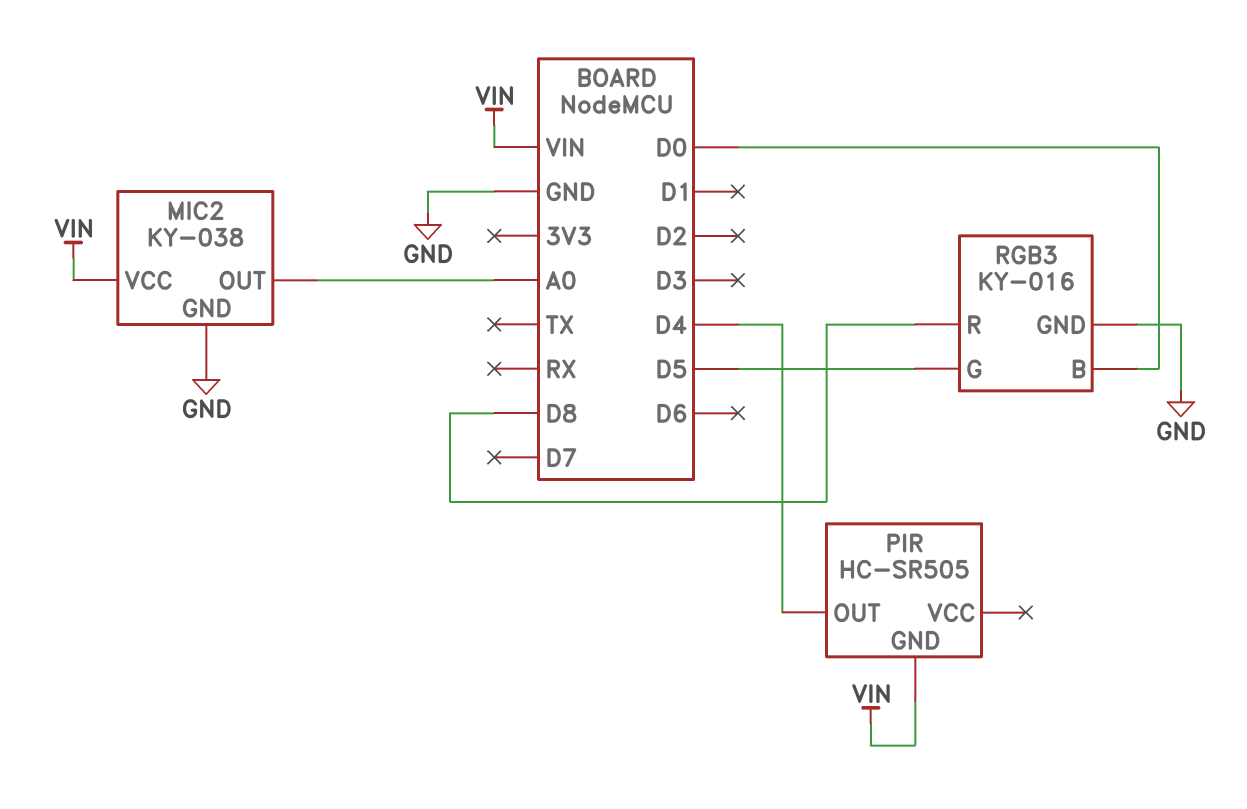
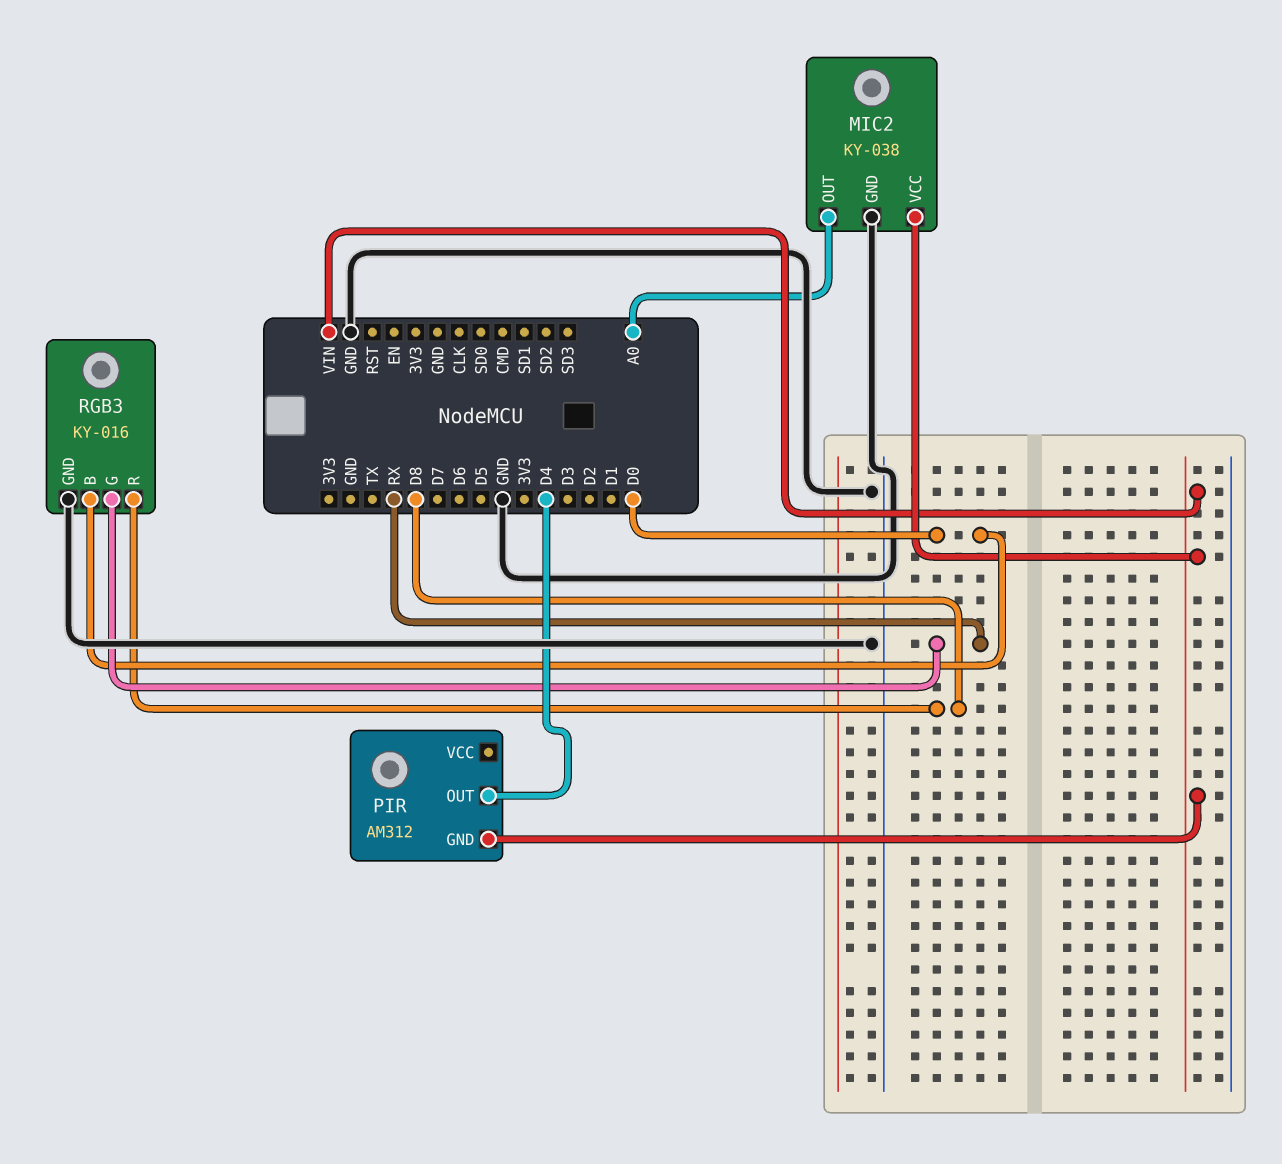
PIR: HC-SR505 -> AM312
RGB3 pin G: D5 -> RX

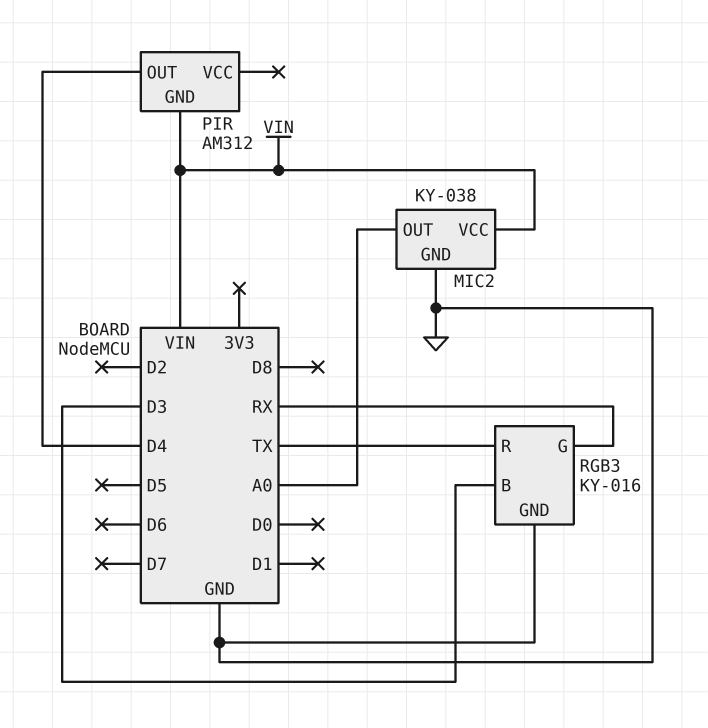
RGB3 pin B: D0 -> D3
RGB3 pin R: D8 -> TX

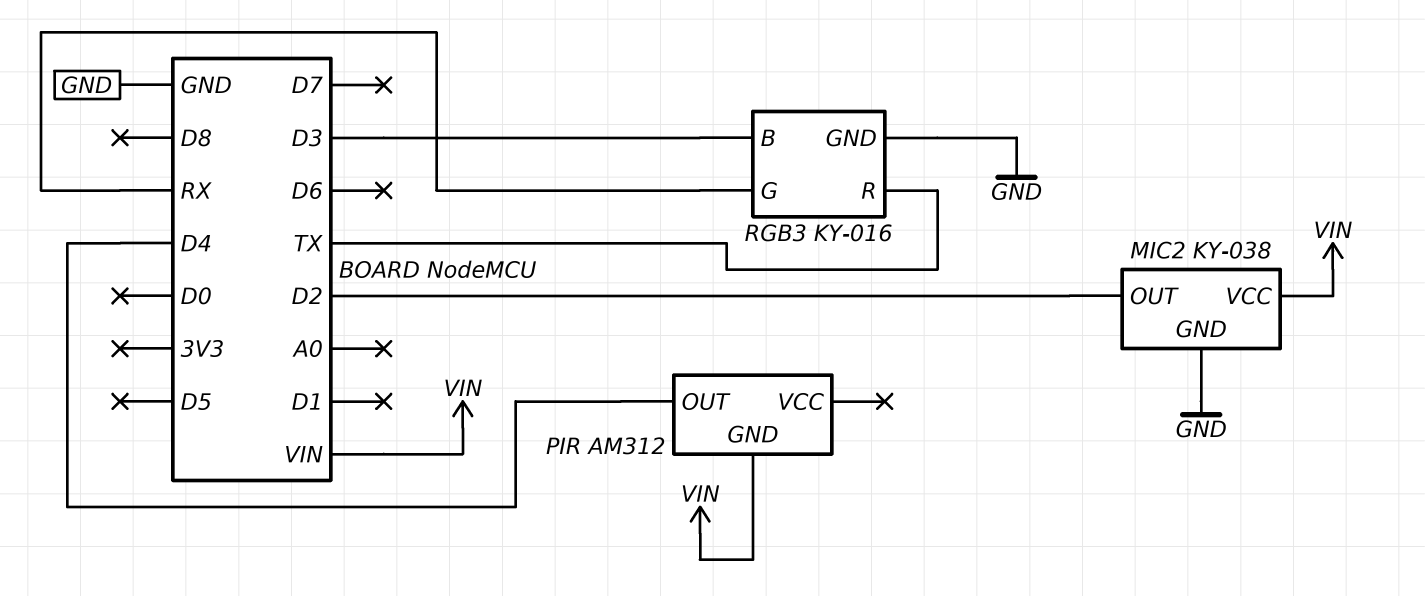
MIC2 pin OUT: A0 -> D2

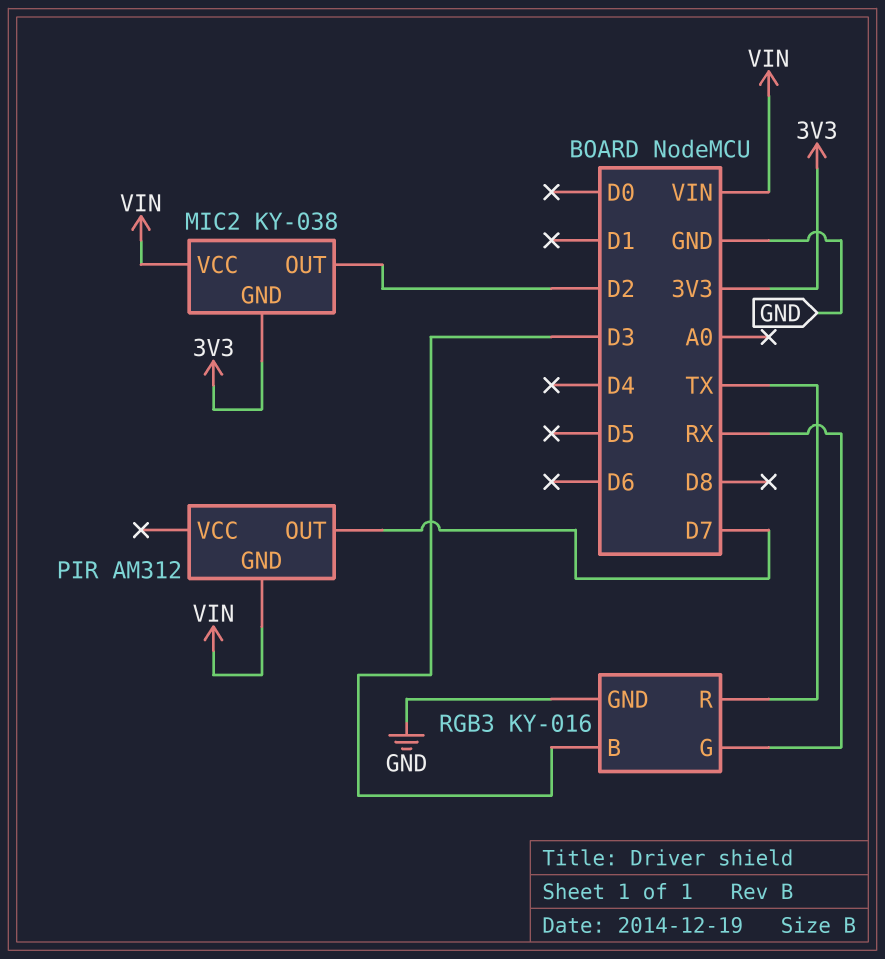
MIC2 pin GND: GND -> 3V3
PIR pin OUT: D4 -> D7

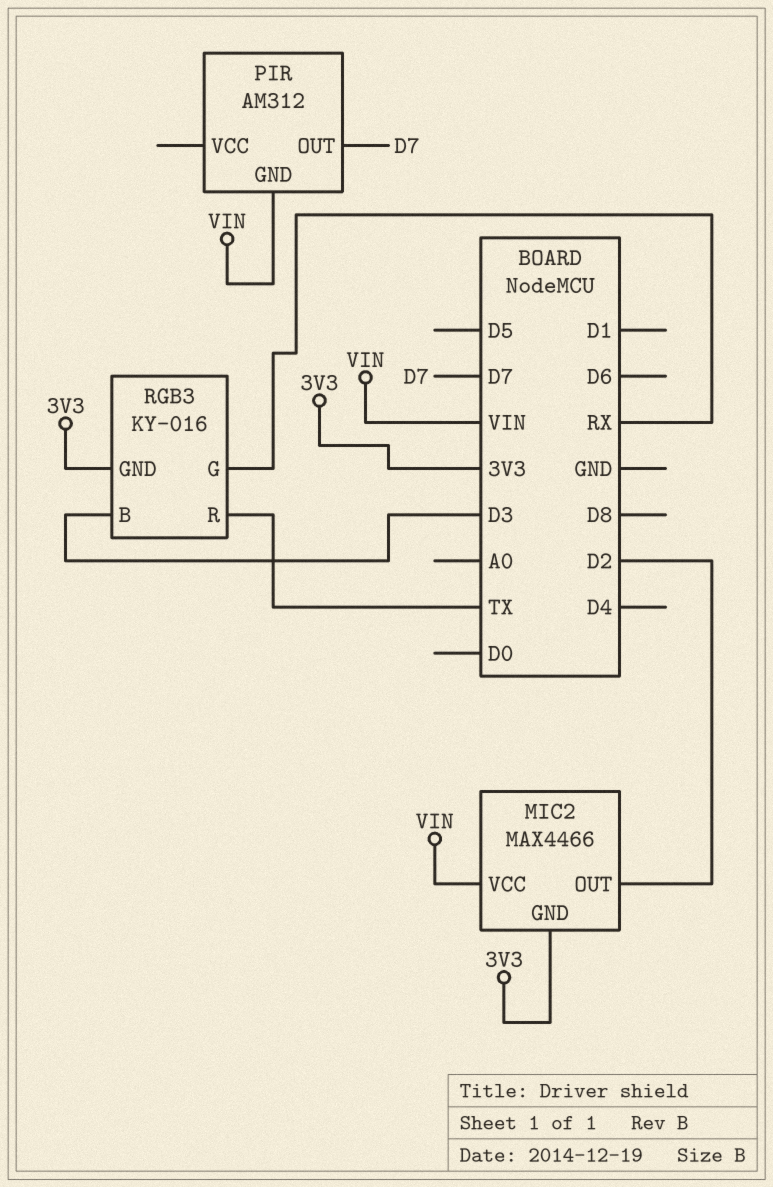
MIC2: KY-038 -> MAX4466
RGB3 pin GND: GND -> 3V3

